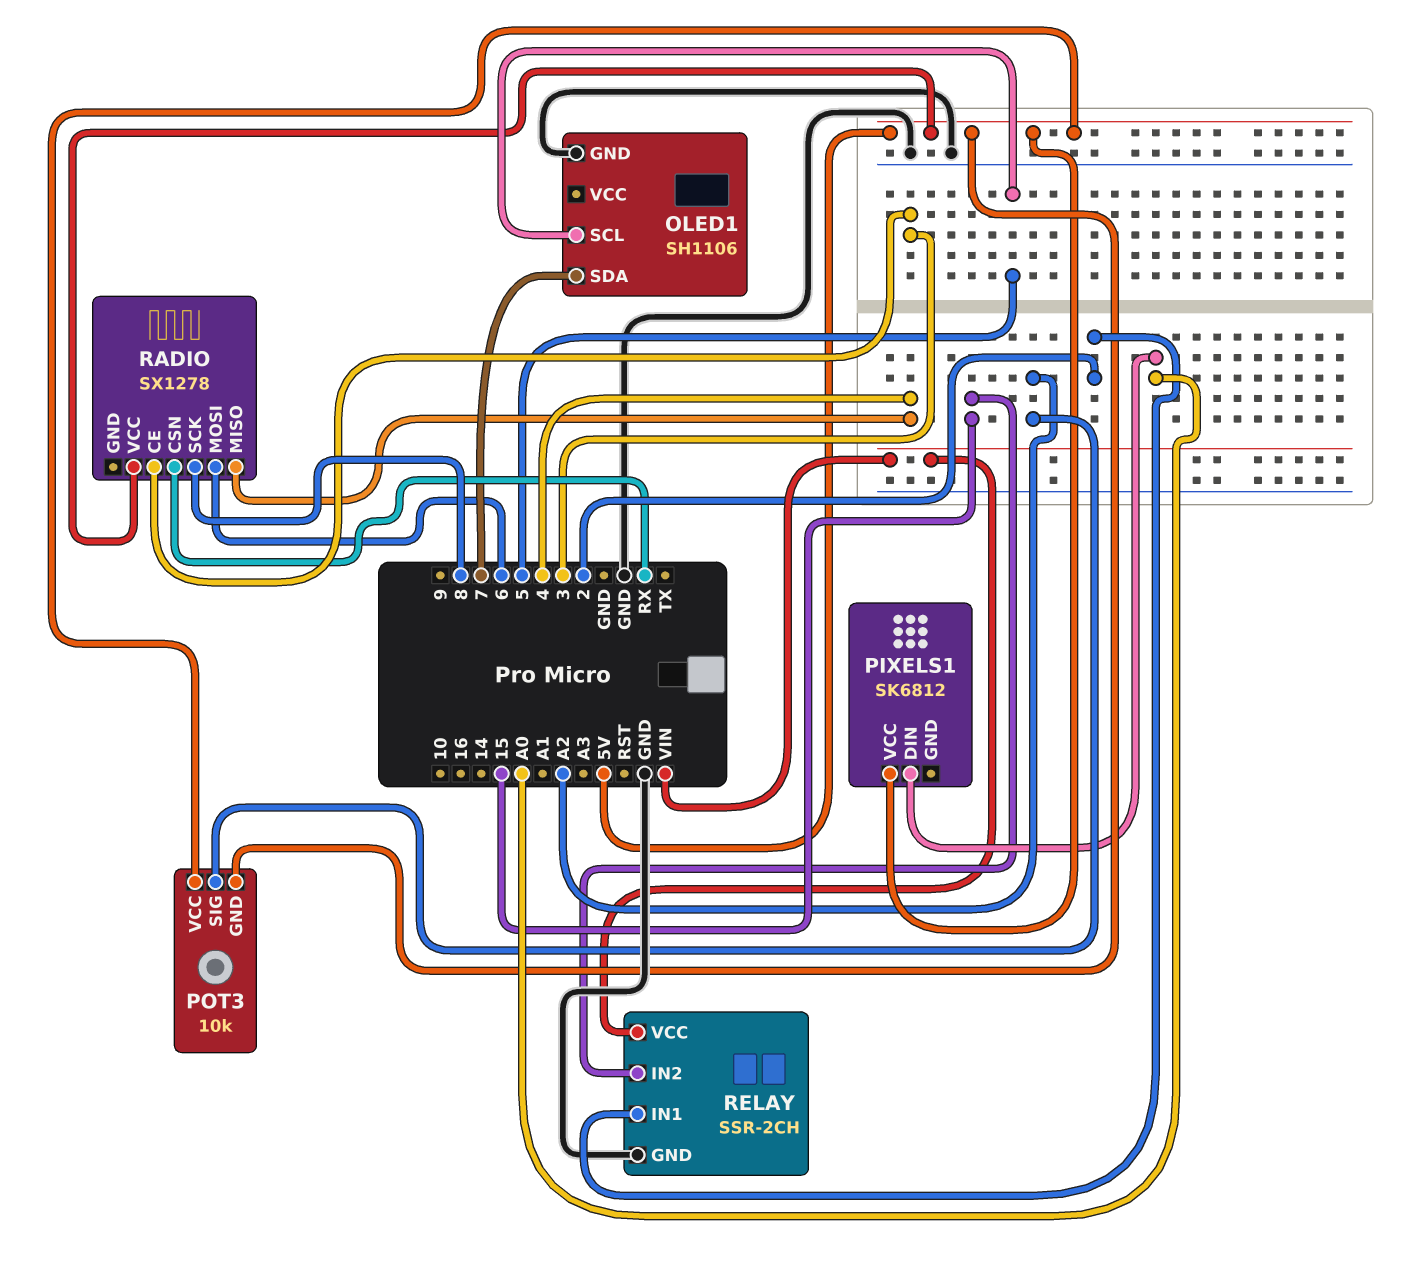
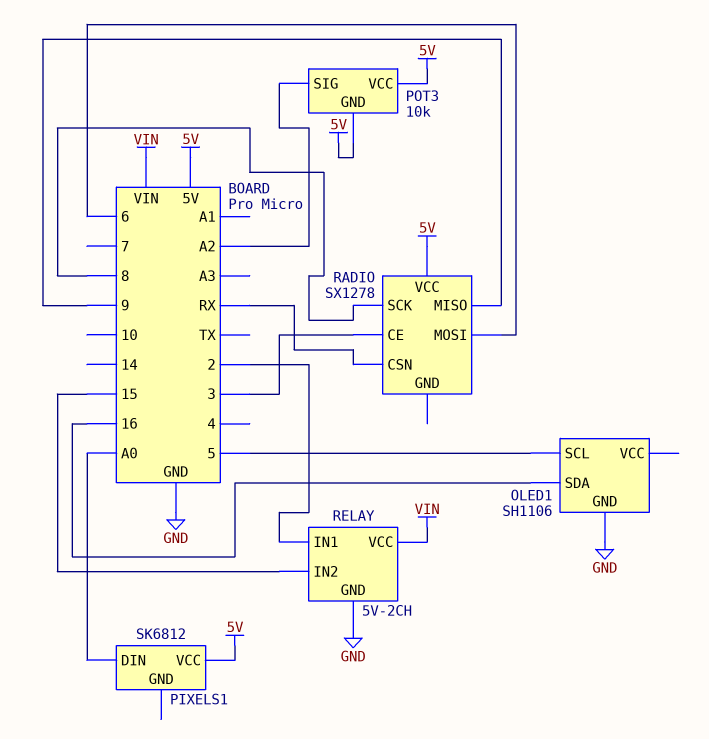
OLED1 pin SDA: 7 -> 16
RADIO pin MISO: 4 -> 9
RELAY: SSR-2CH -> 5V-2CH

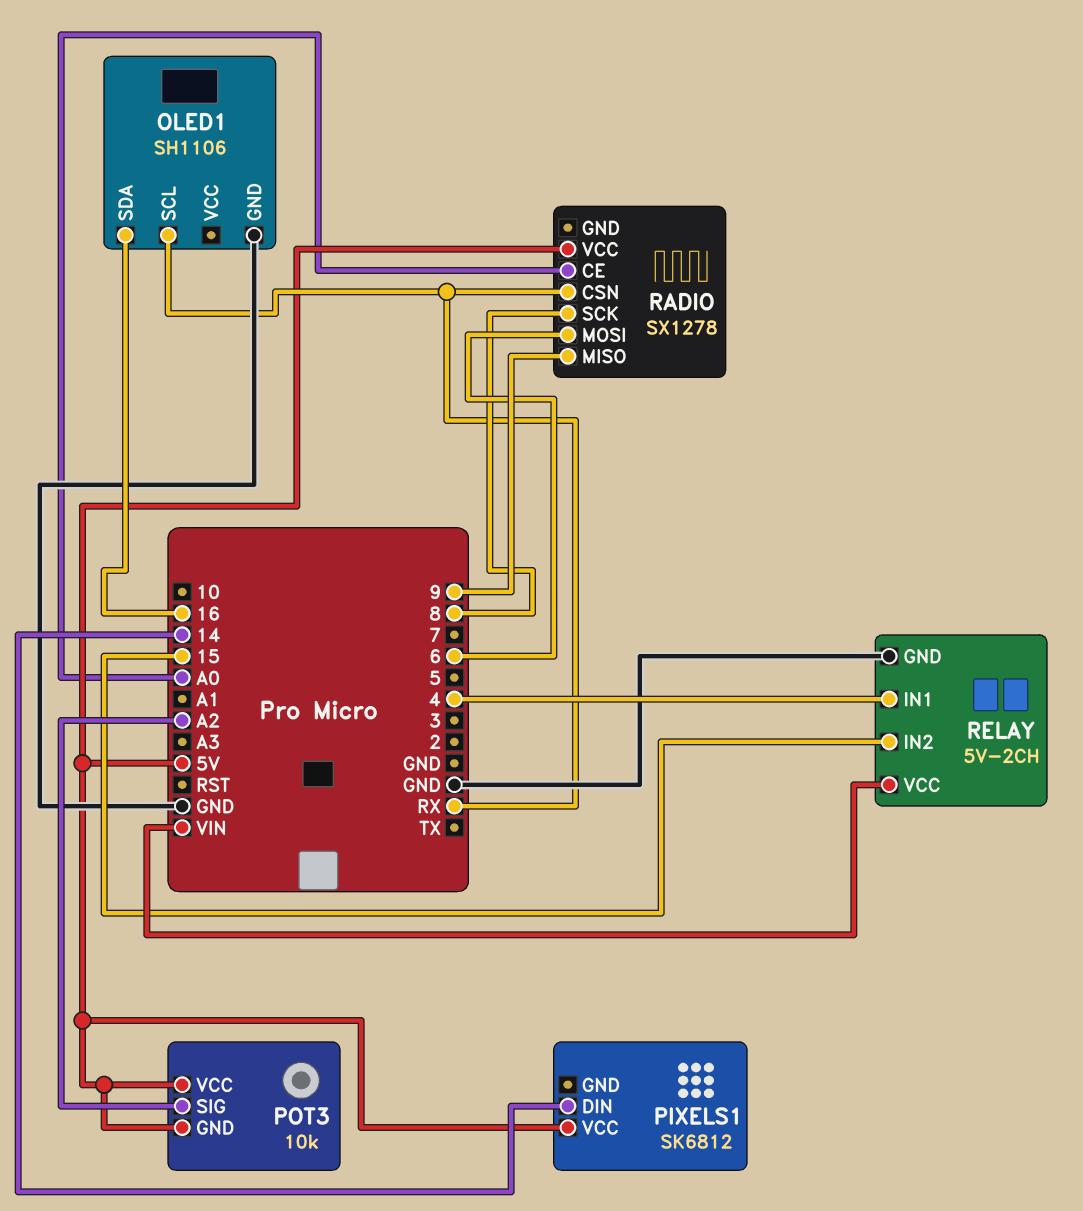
OLED1 pin SCL: 5 -> RX
PIXELS1 pin DIN: A0 -> 14
RADIO pin CE: 3 -> A0
RELAY pin IN1: 2 -> 4

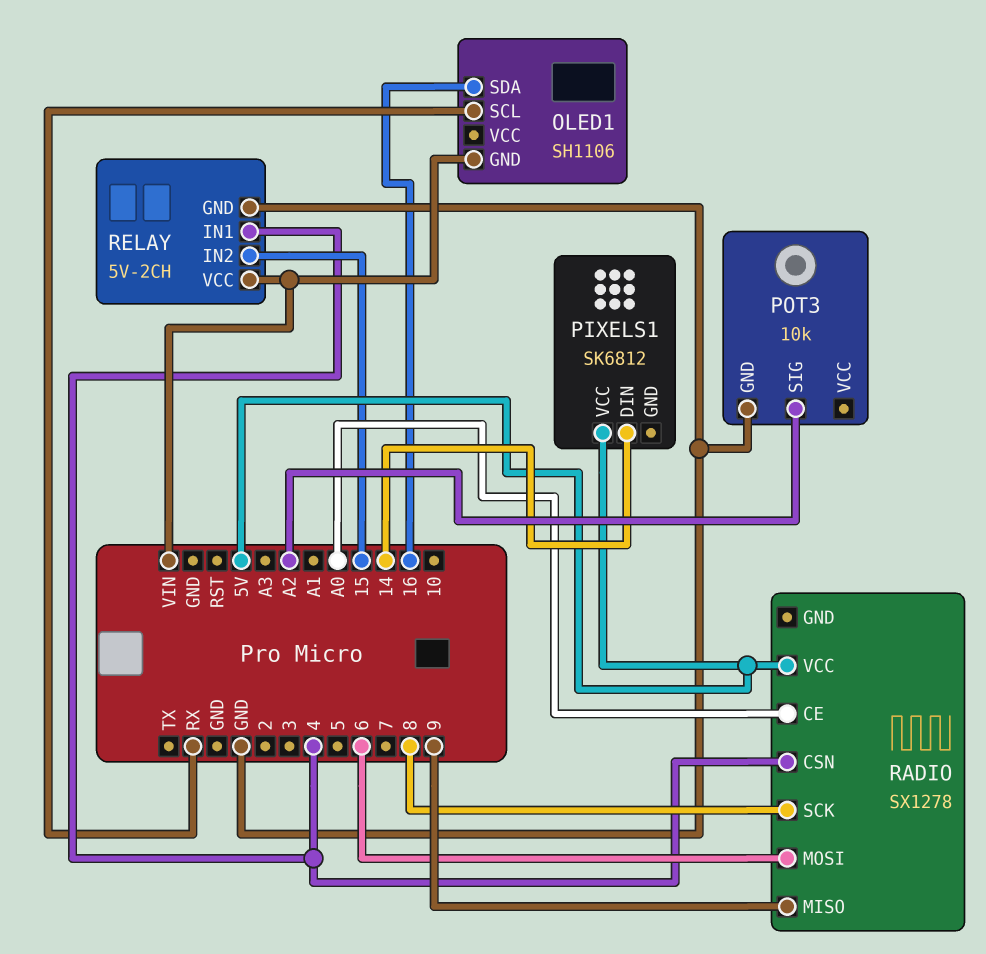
OLED1 pin GND: GND -> VIN
POT3 pin GND: 5V -> GND
POT3 pin VCC: 5V -> none
RADIO pin CSN: RX -> 4

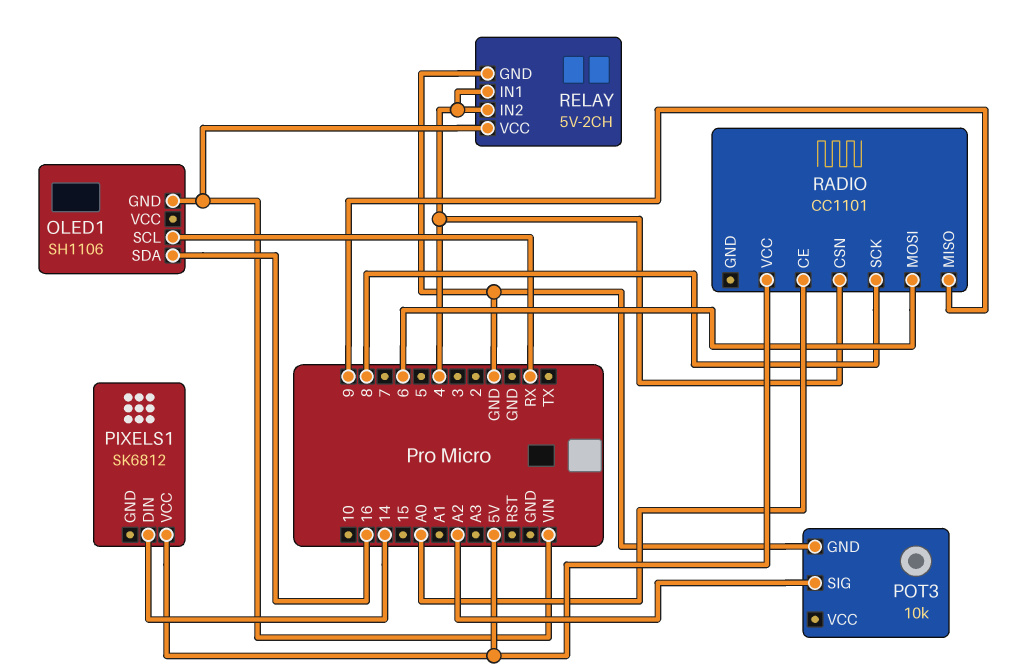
RADIO: SX1278 -> CC1101
RELAY pin IN2: 15 -> 4

